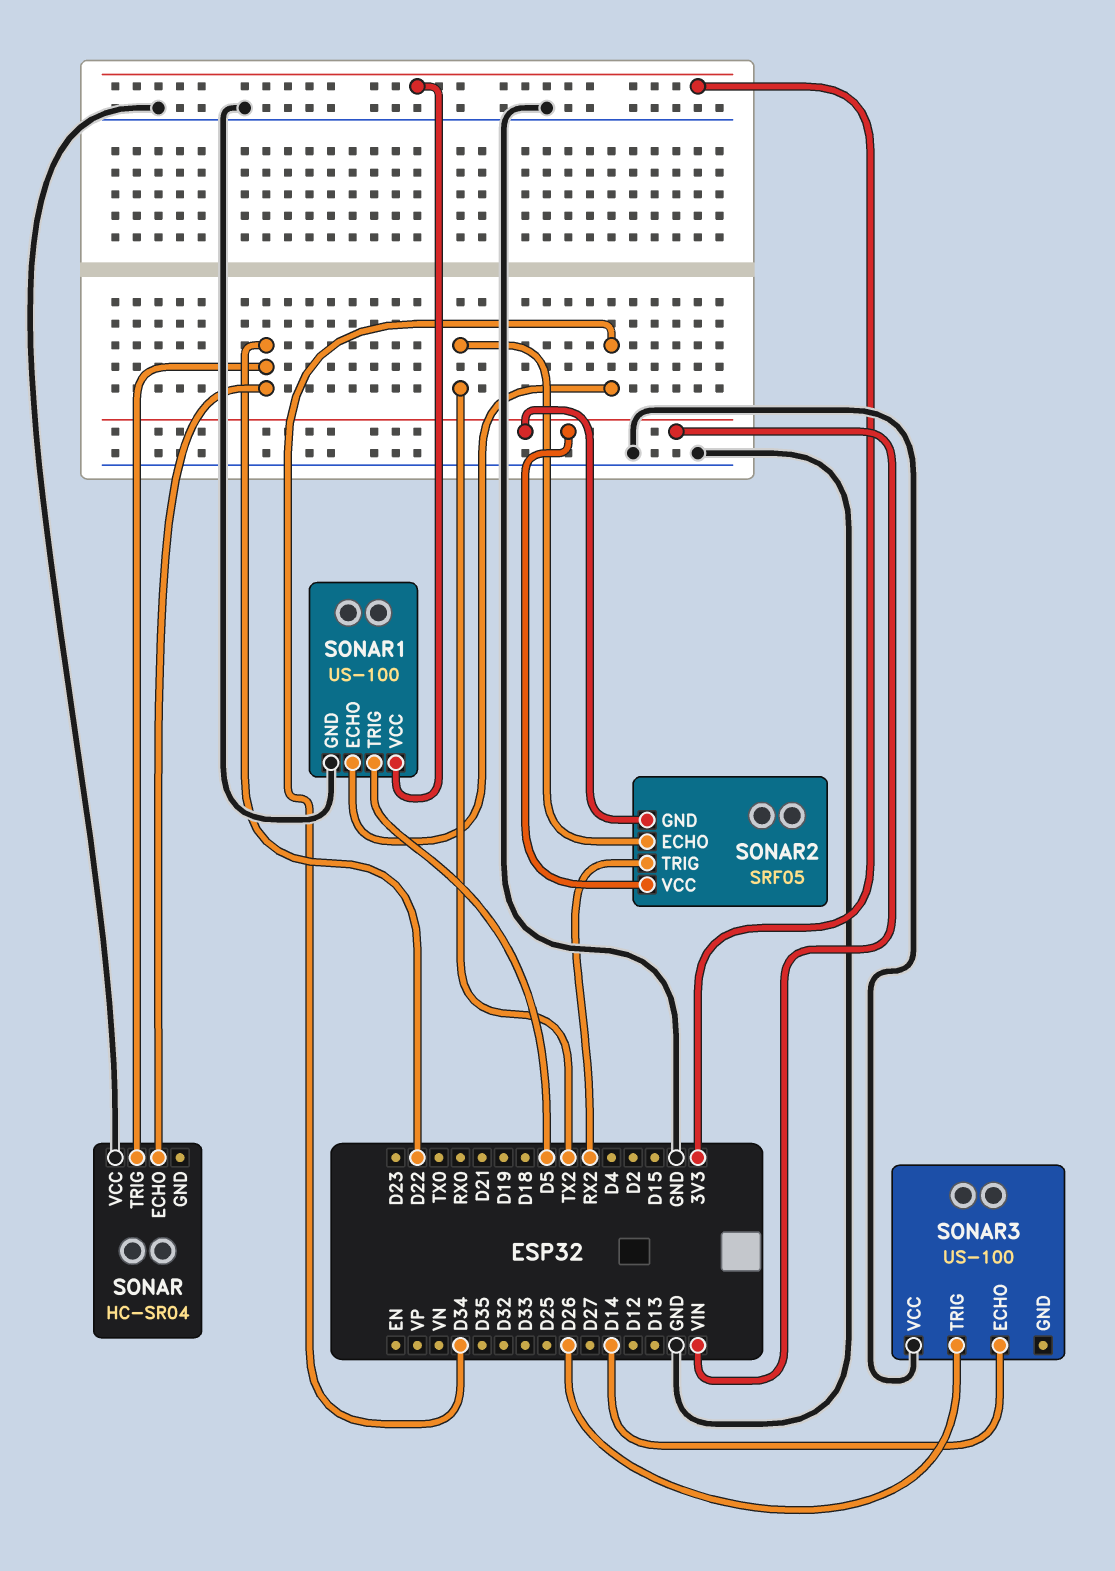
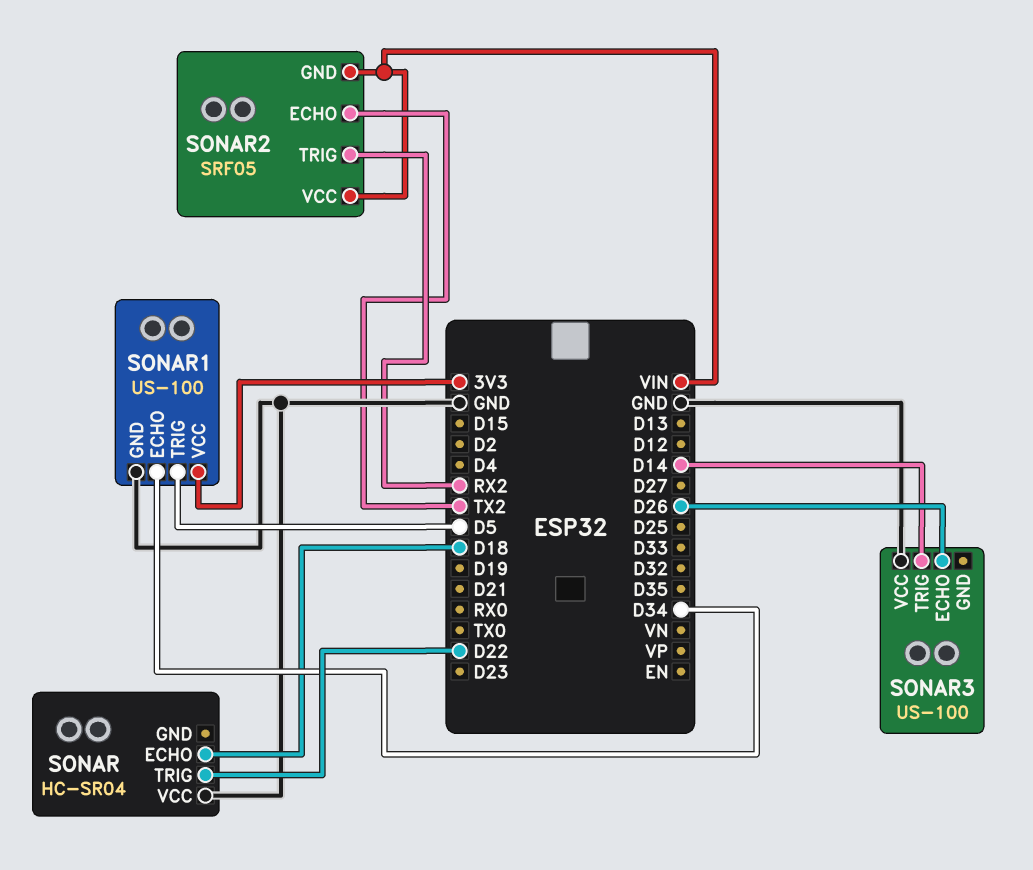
SONAR pin ECHO: D22 -> D18
SONAR3 pin ECHO: D14 -> D26
SONAR3 pin TRIG: D26 -> D14

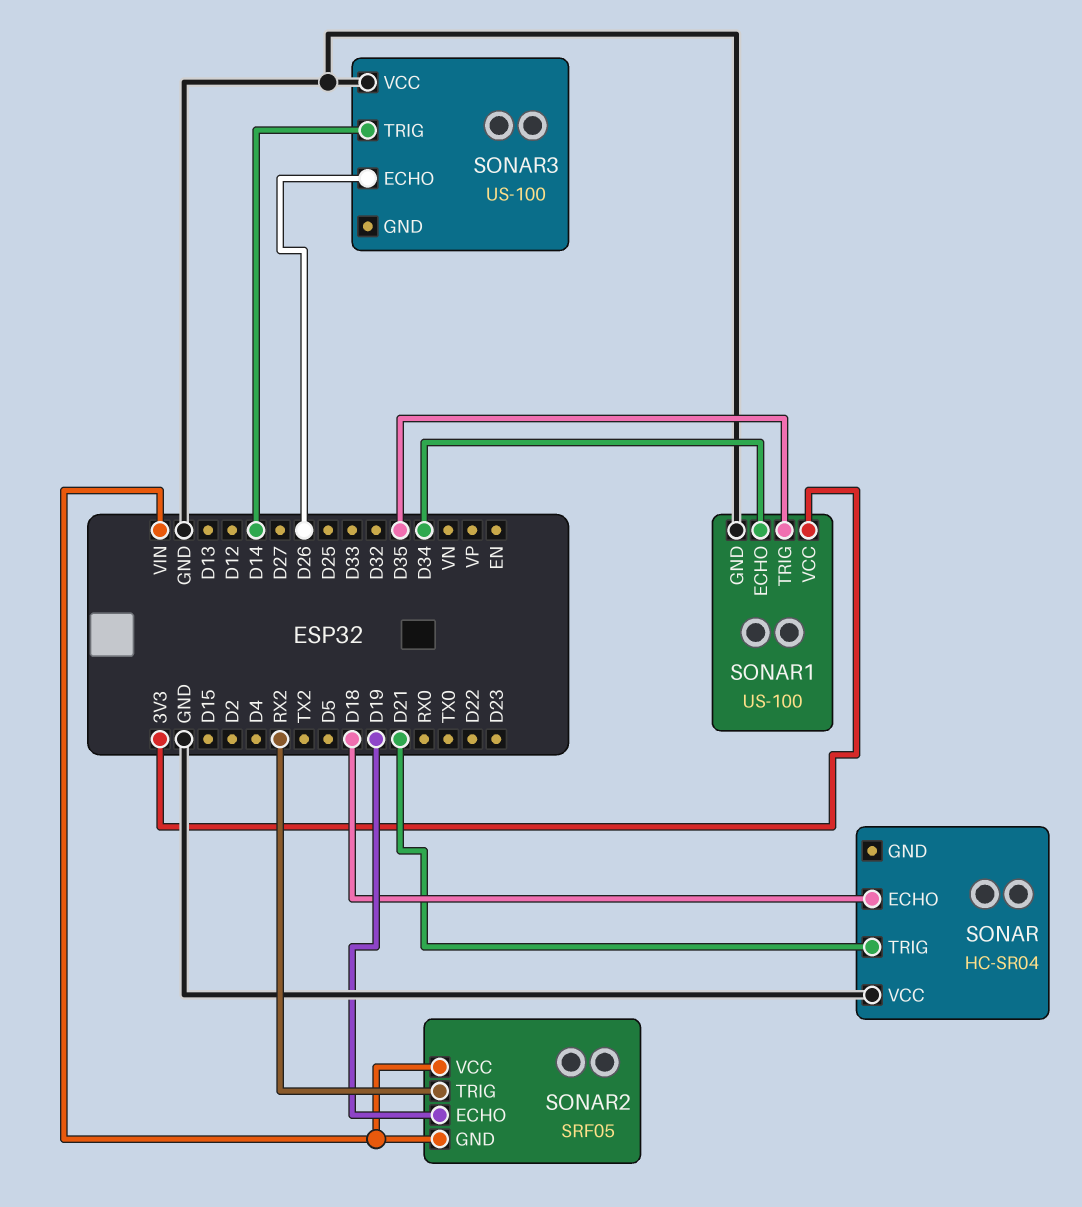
SONAR pin TRIG: D22 -> D21
SONAR1 pin TRIG: D5 -> D35
SONAR2 pin ECHO: TX2 -> D19

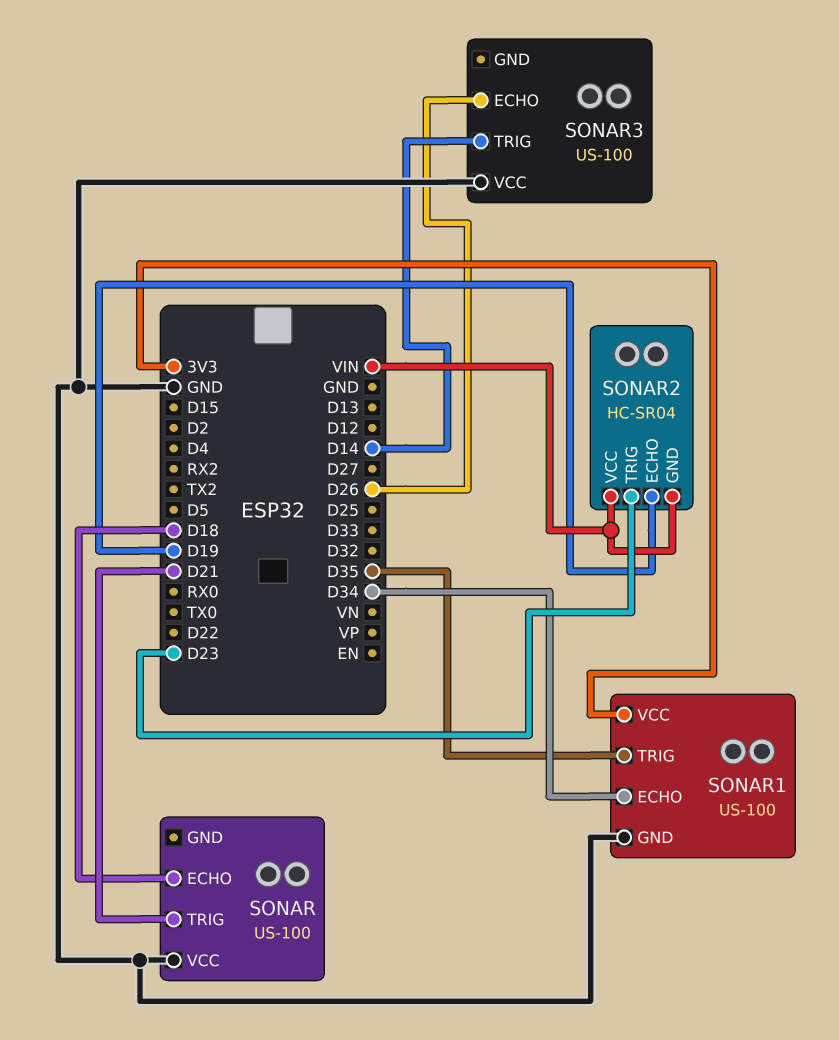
SONAR: HC-SR04 -> US-100
SONAR2: SRF05 -> HC-SR04
SONAR2 pin TRIG: RX2 -> D23

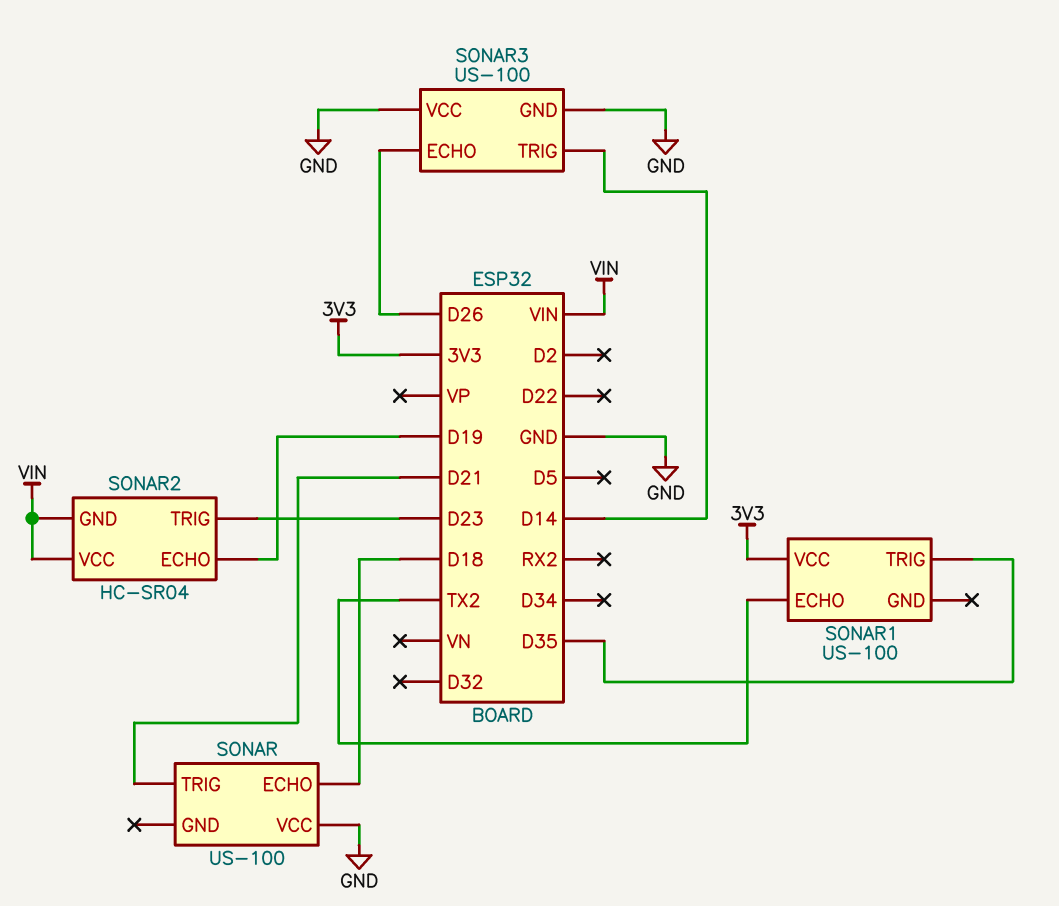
SONAR1 pin ECHO: D34 -> TX2
SONAR1 pin GND: GND -> none
SONAR3 pin GND: none -> GND

